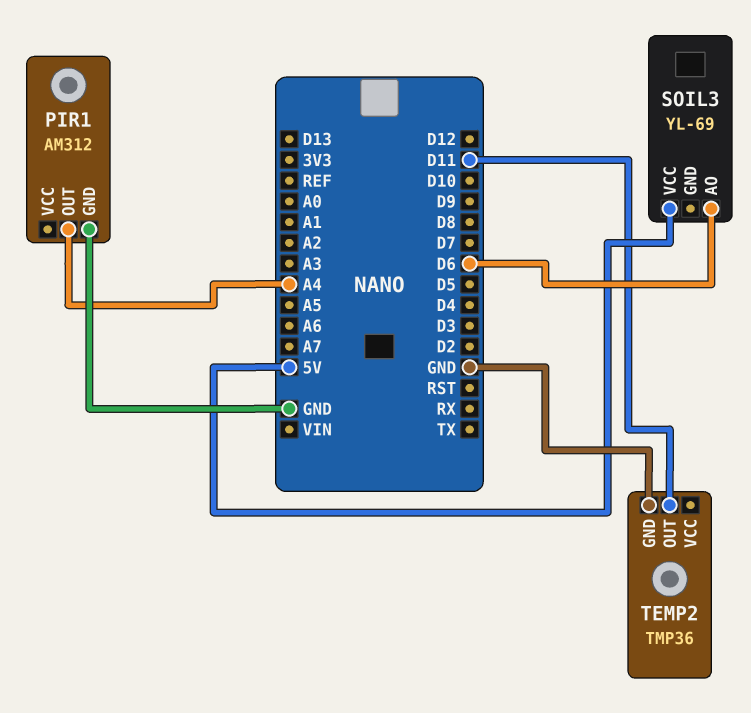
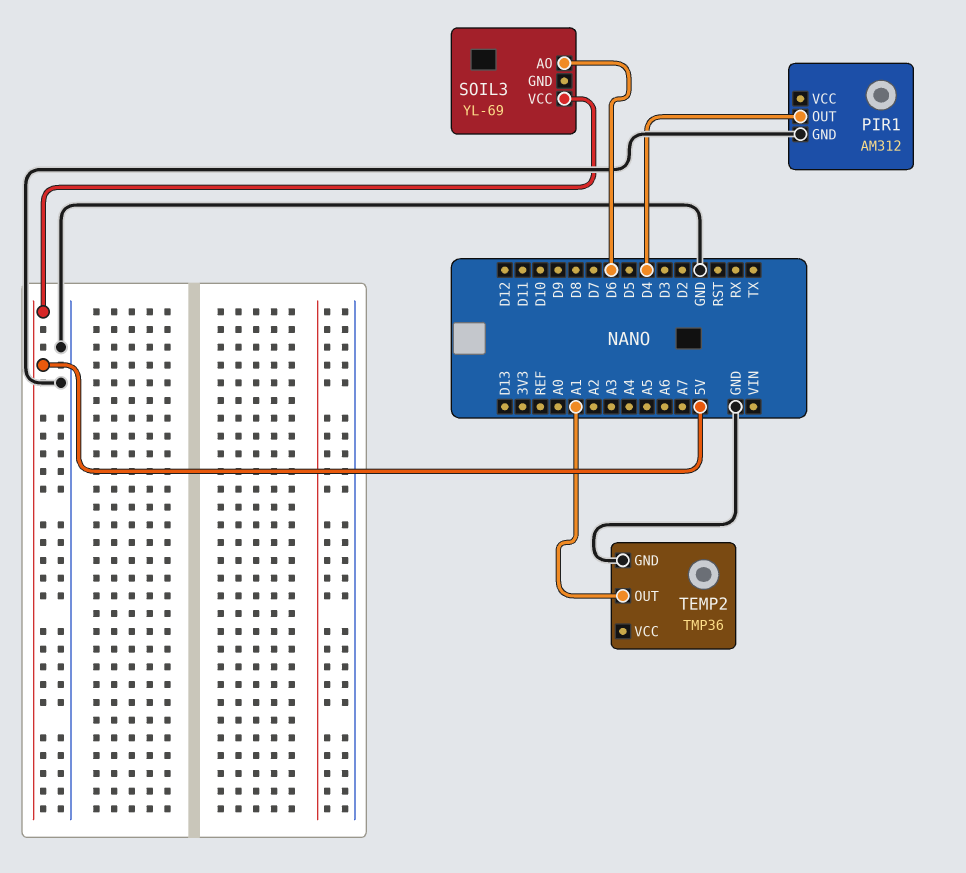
PIR1 pin OUT: A4 -> D4
TEMP2 pin OUT: D11 -> A1

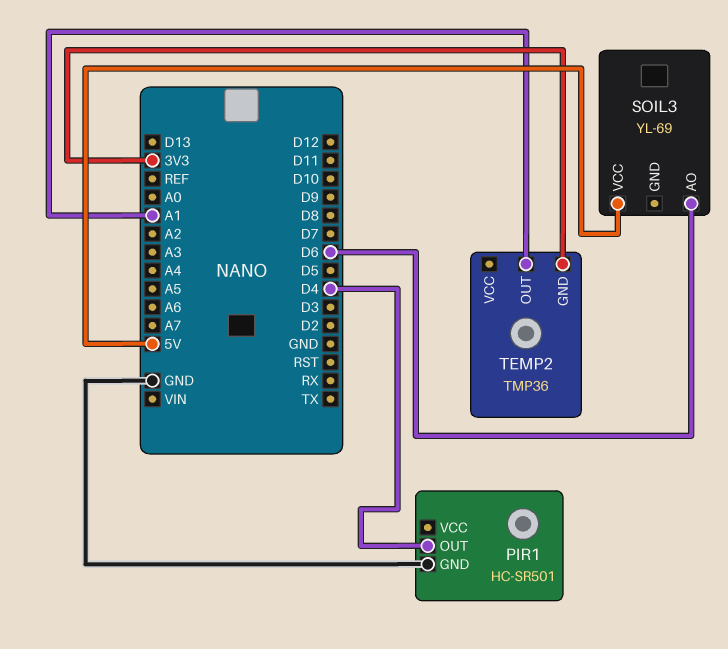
PIR1: AM312 -> HC-SR501
TEMP2 pin GND: GND -> 3V3

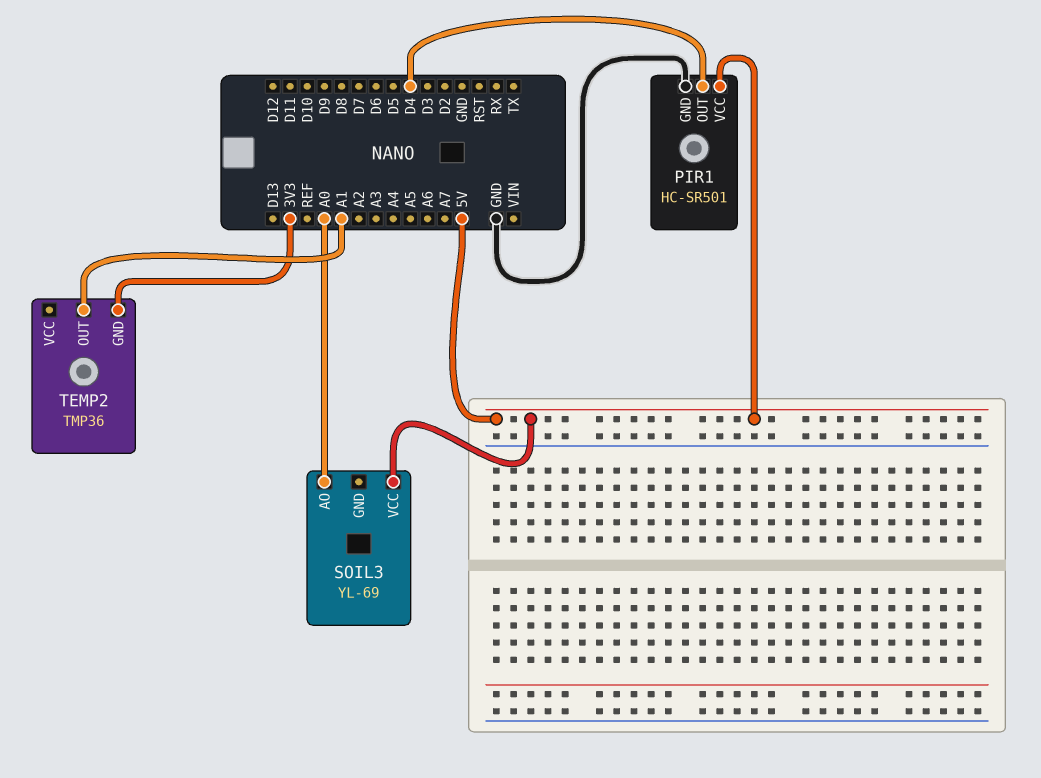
PIR1 pin VCC: none -> 5V
SOIL3 pin AO: D6 -> A0

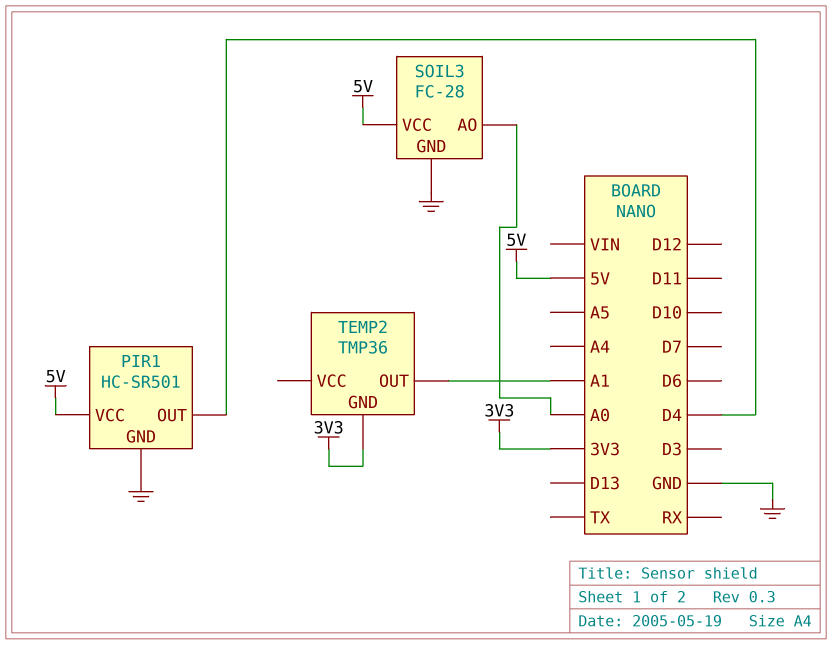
SOIL3: YL-69 -> FC-28
SOIL3 pin GND: none -> GND

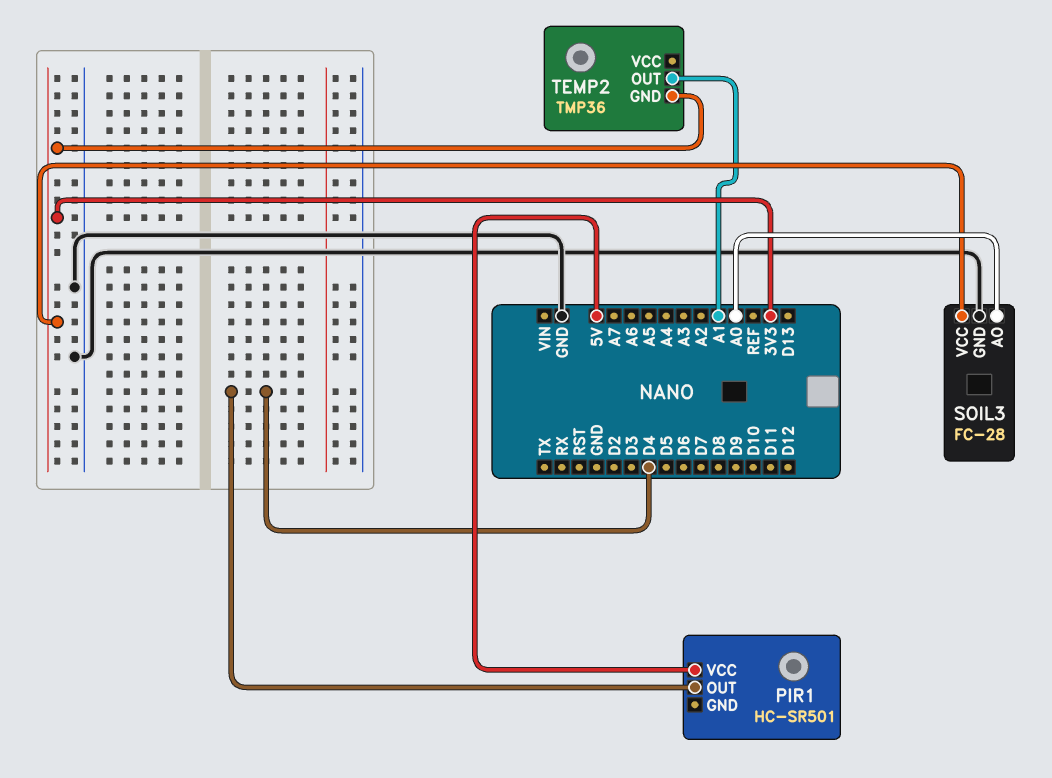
PIR1 pin GND: GND -> none
SOIL3 pin VCC: 5V -> 3V3

